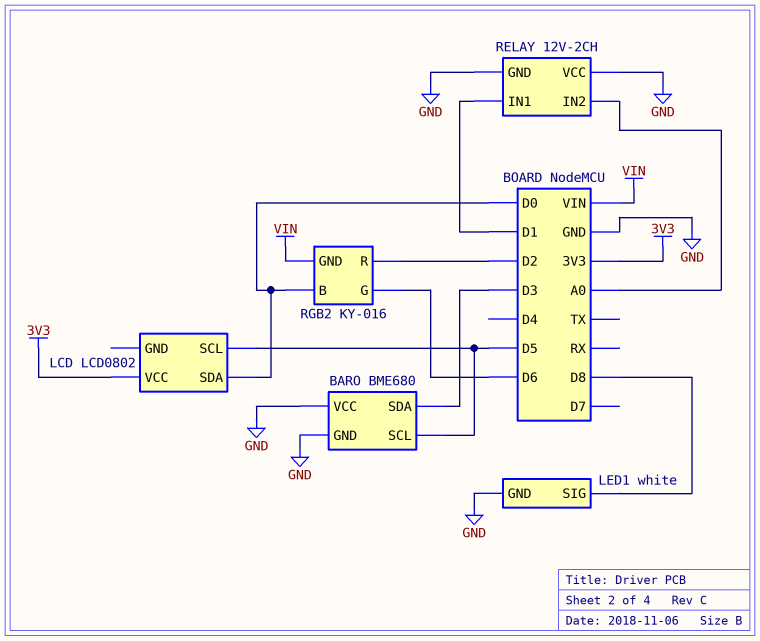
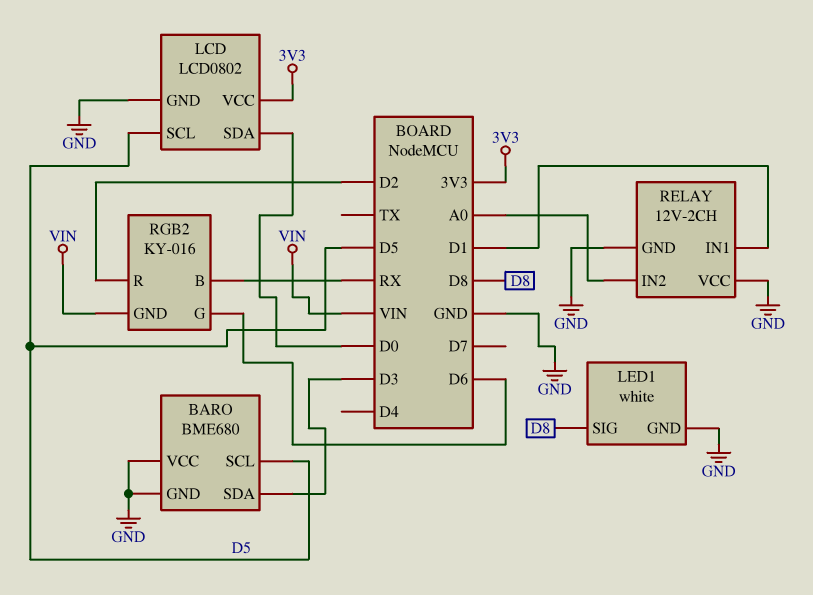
LCD pin GND: none -> GND
RGB2 pin B: D0 -> RX

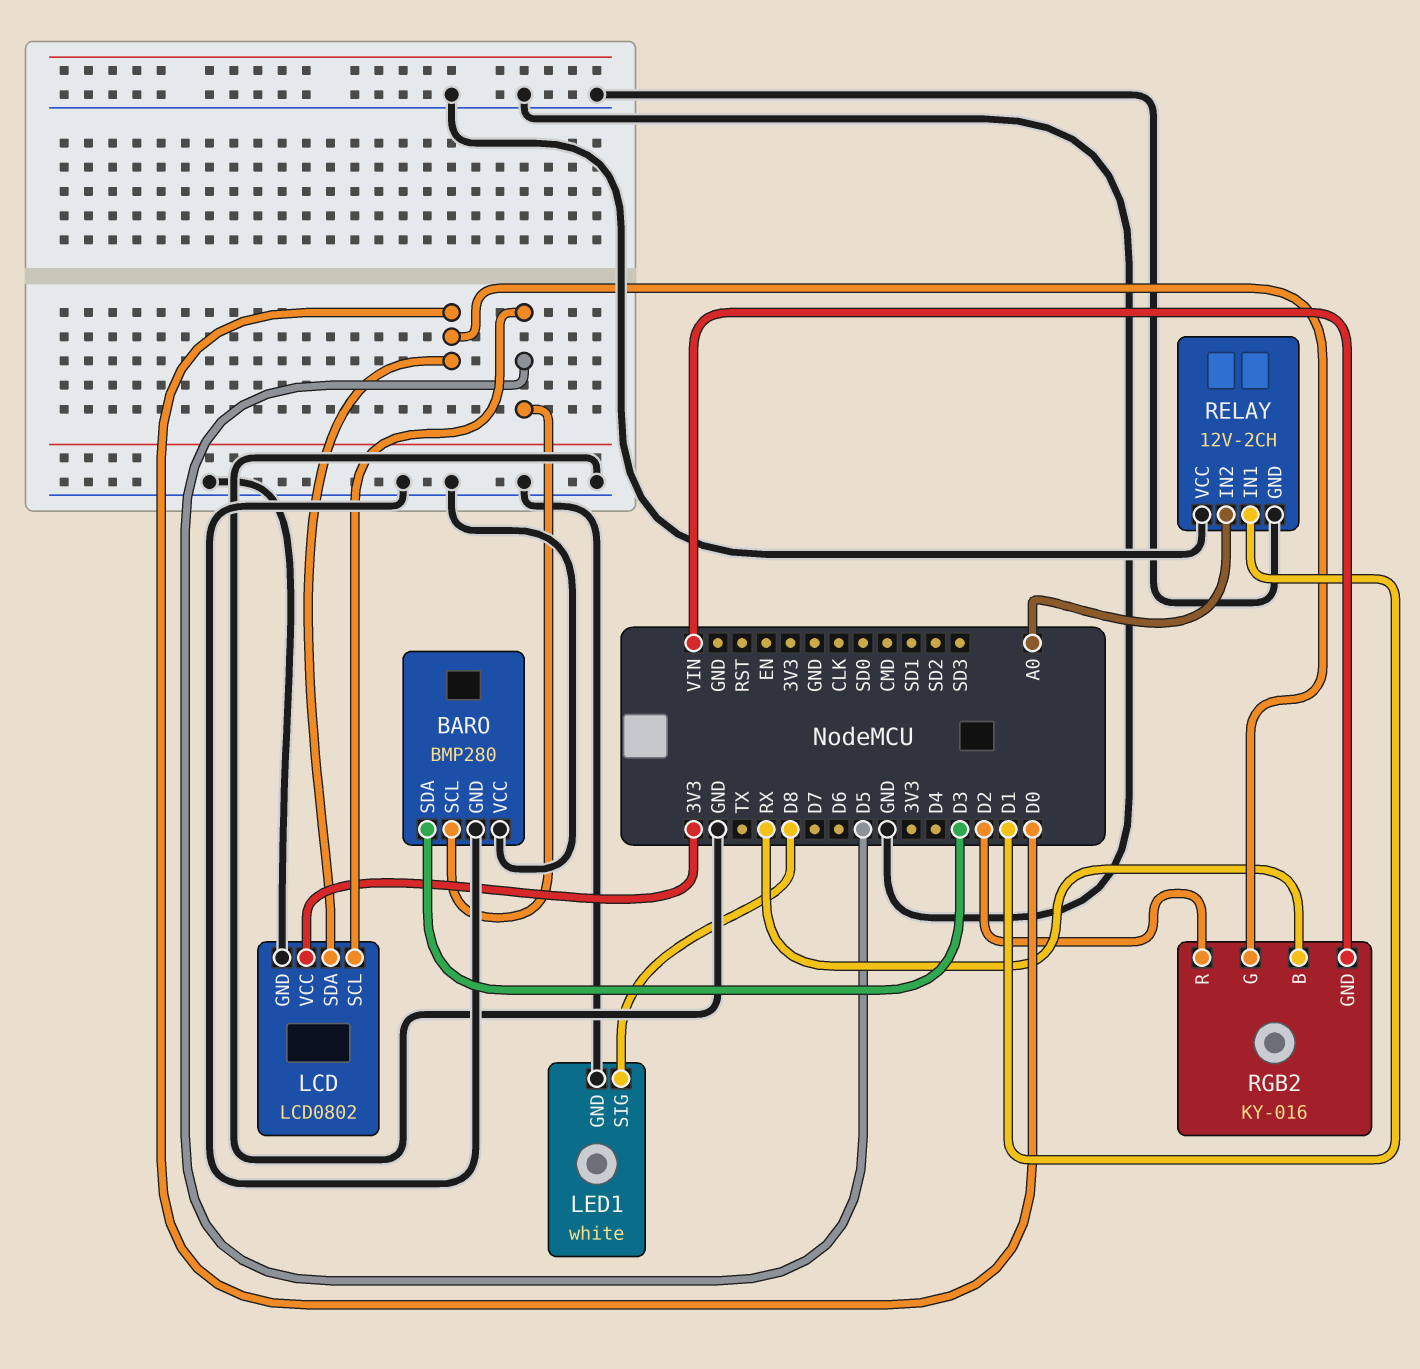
BARO: BME680 -> BMP280
RGB2 pin G: D6 -> D0

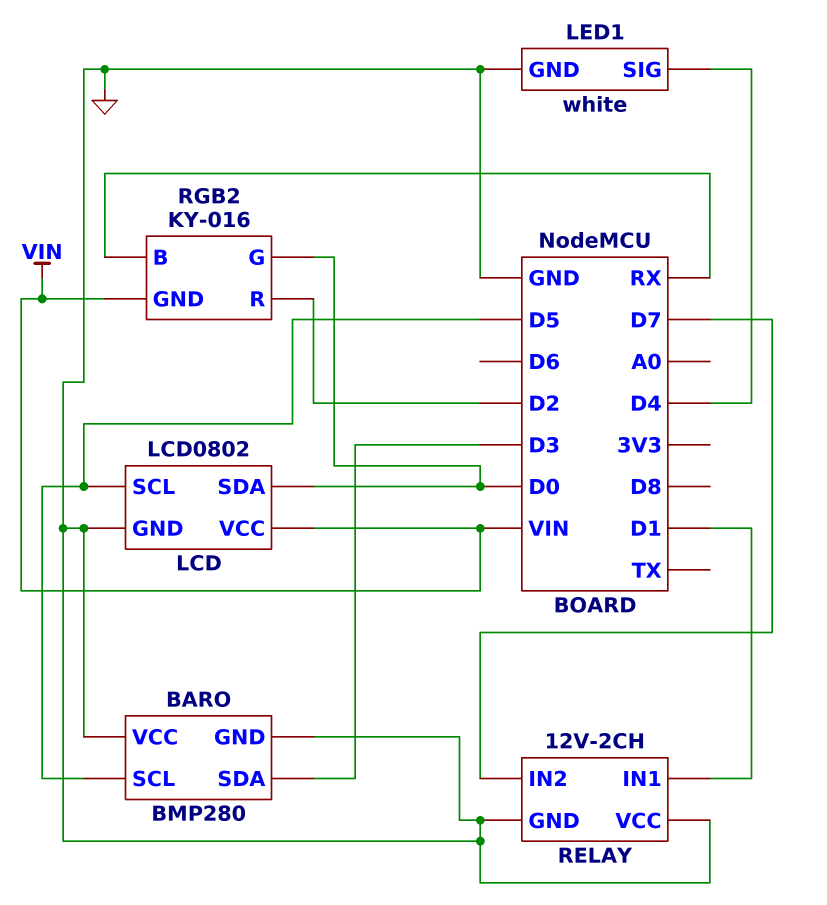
LCD pin VCC: 3V3 -> VIN
LED1 pin SIG: D8 -> D4
RELAY pin IN2: A0 -> D7

